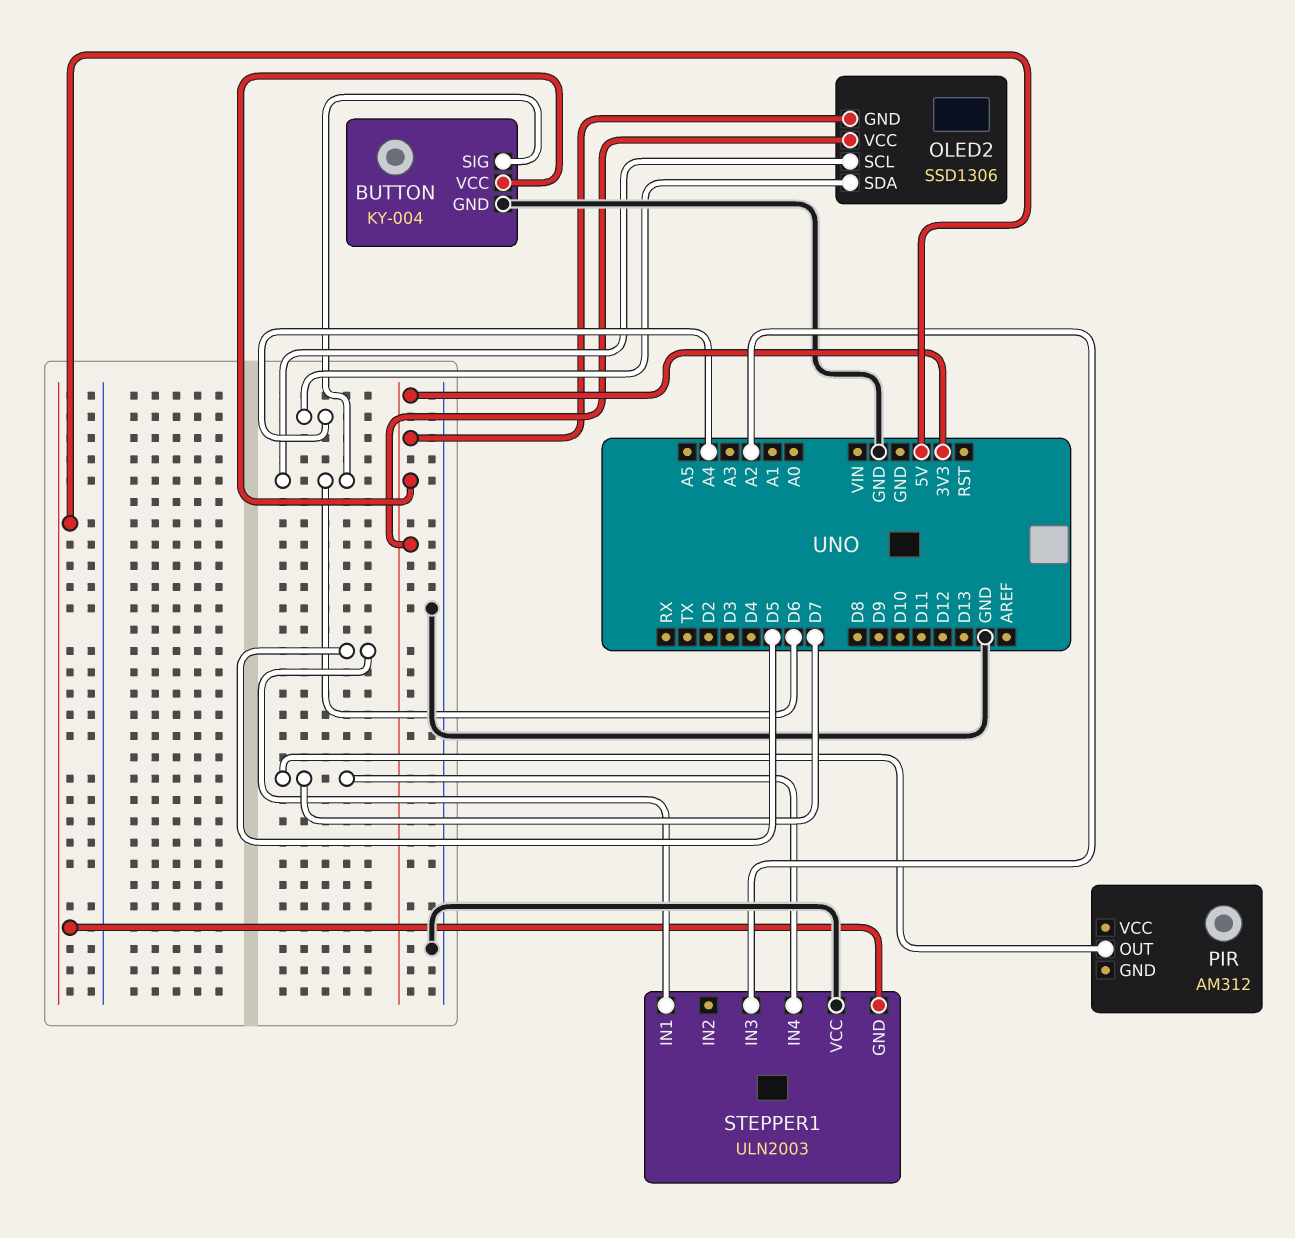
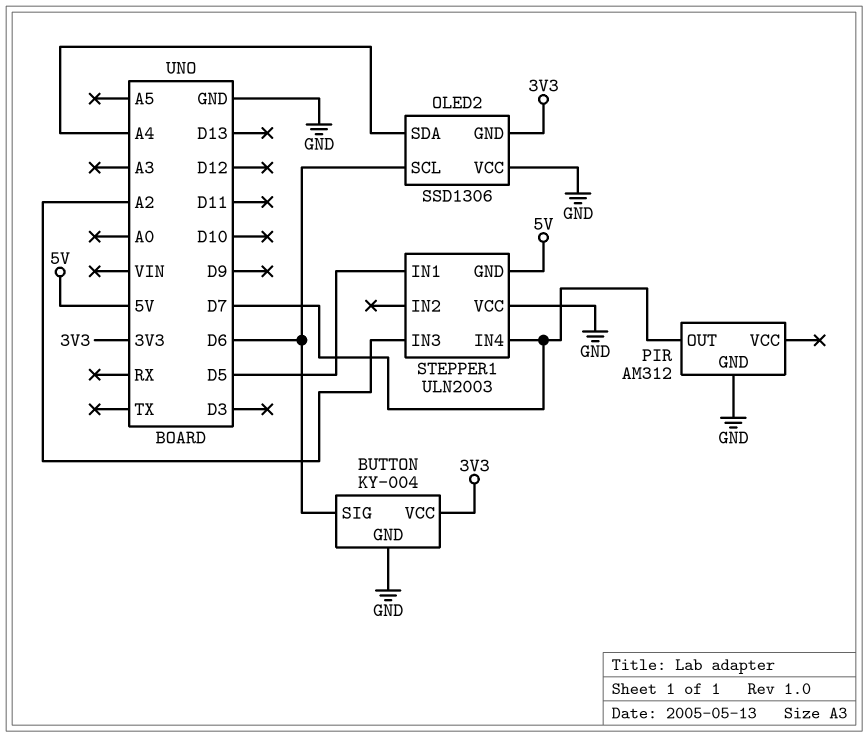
OLED2 pin VCC: 3V3 -> GND
PIR pin GND: none -> GND

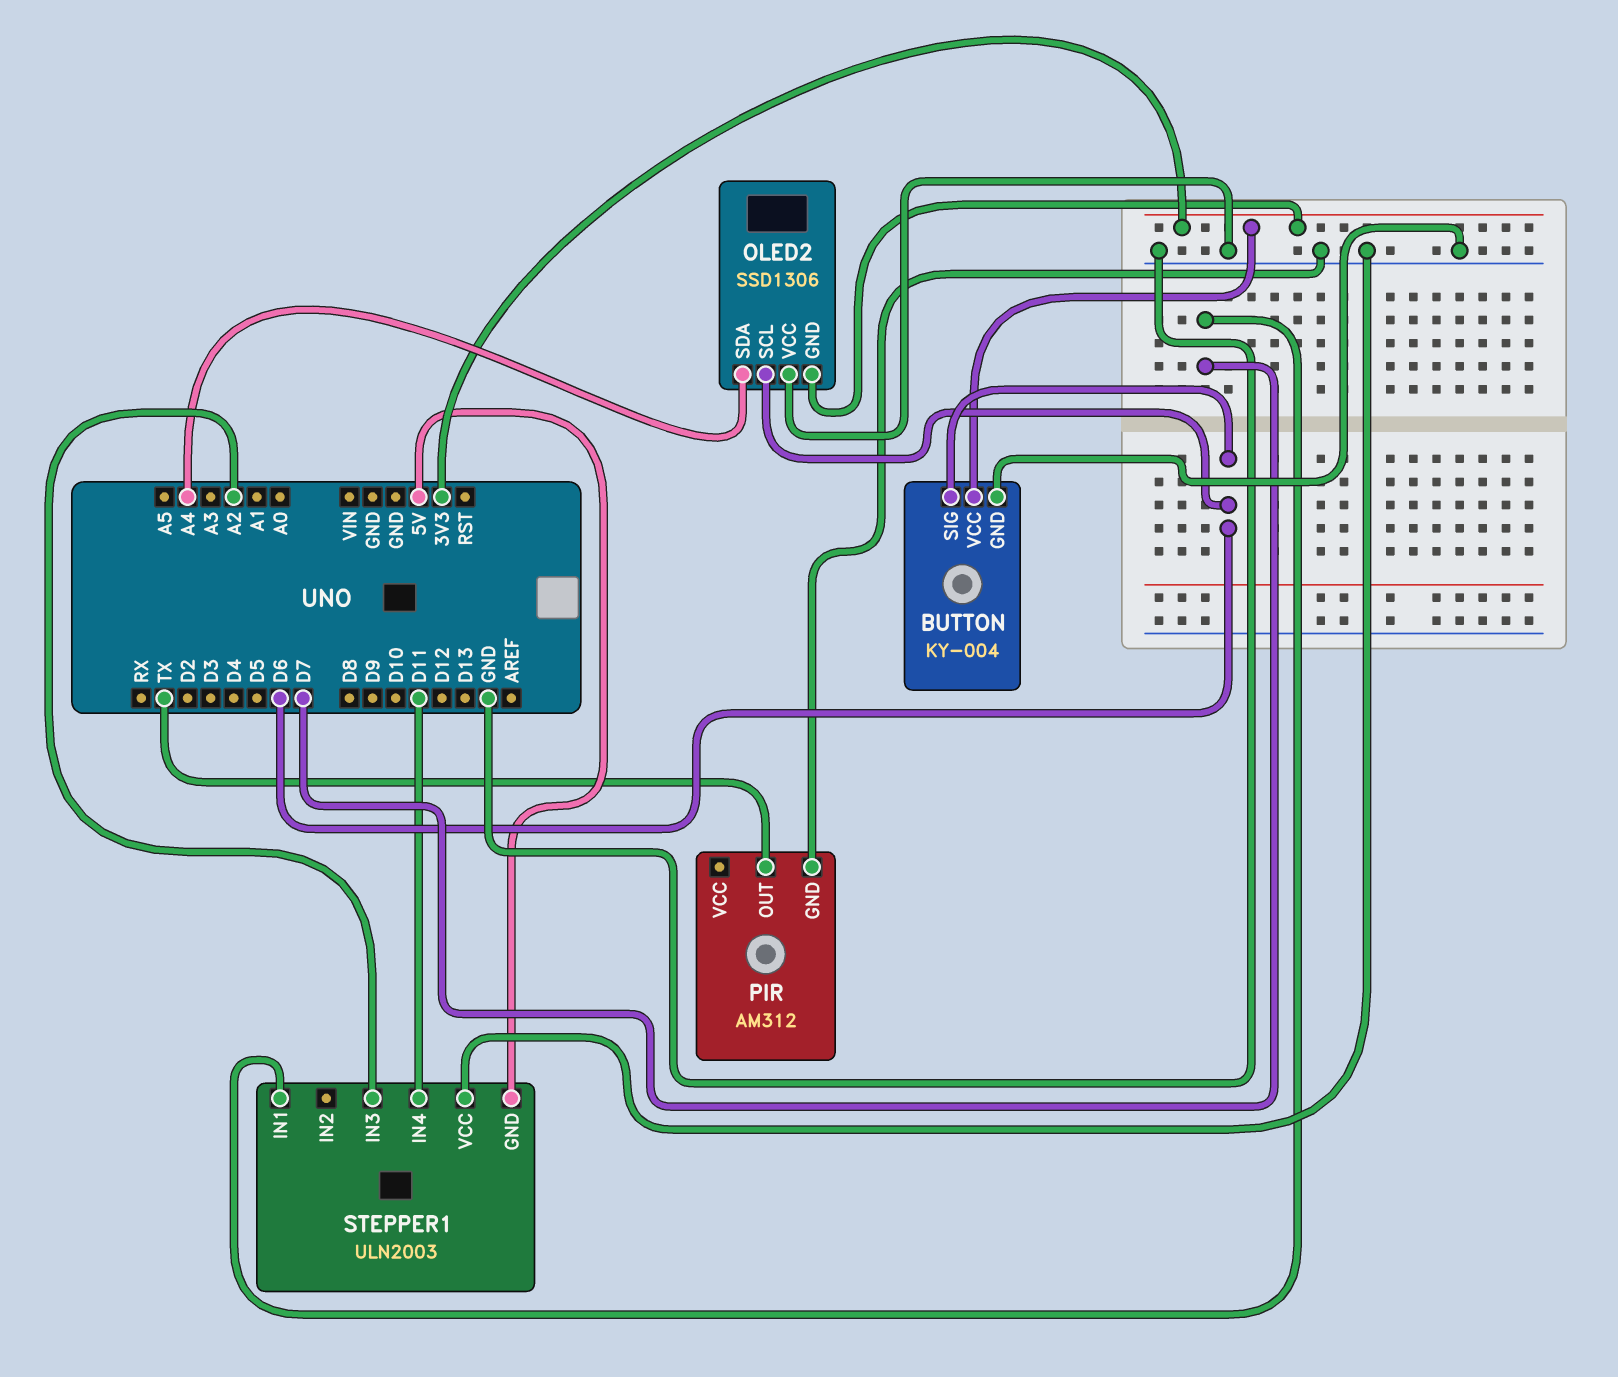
PIR pin OUT: D7 -> TX
STEPPER1 pin IN1: D5 -> D7
STEPPER1 pin IN4: D7 -> D11

